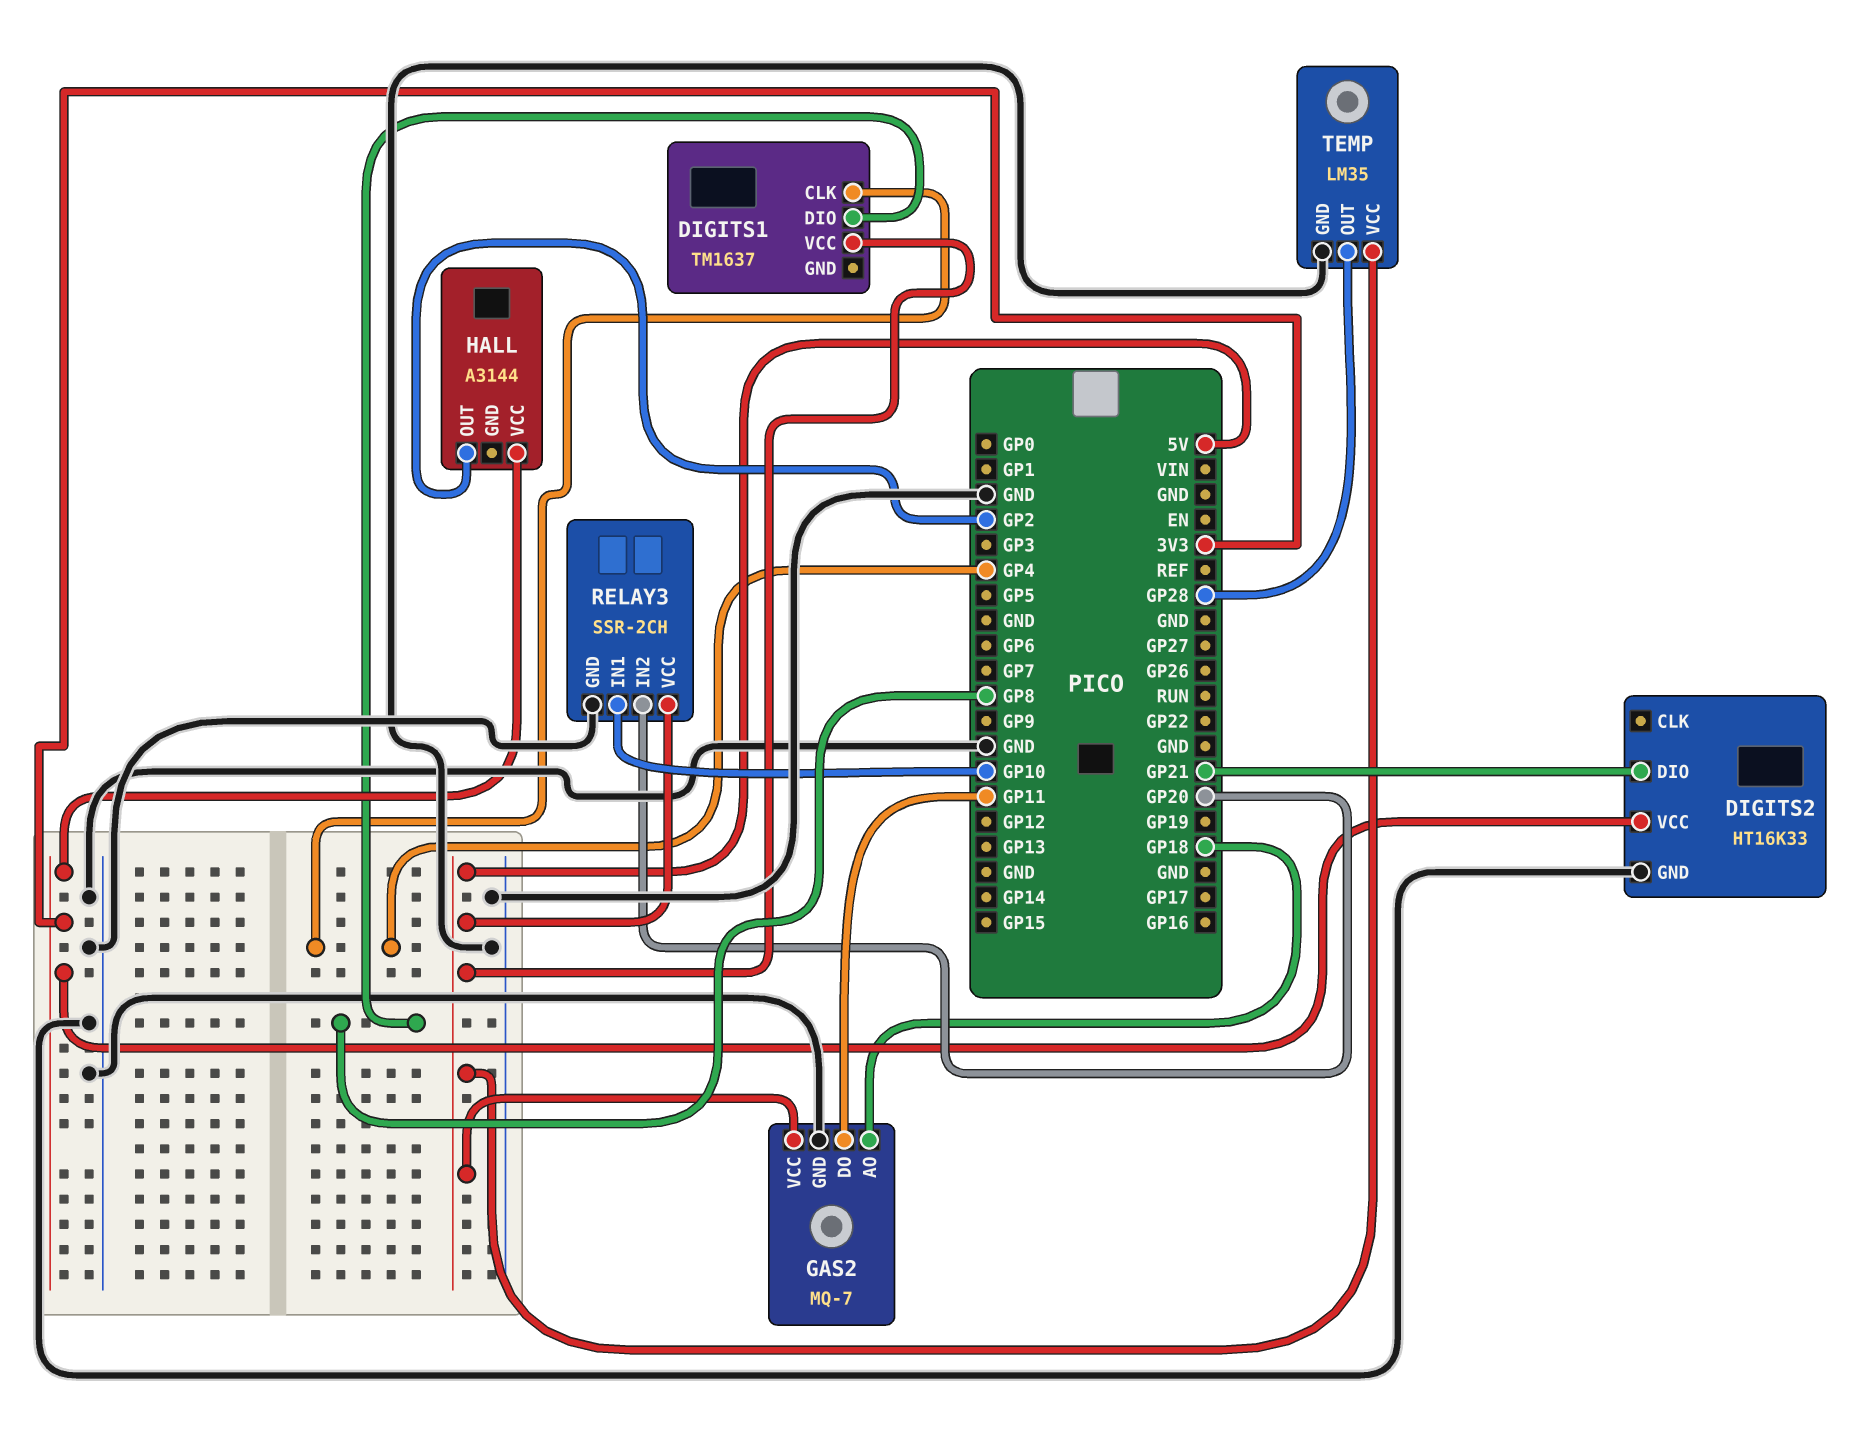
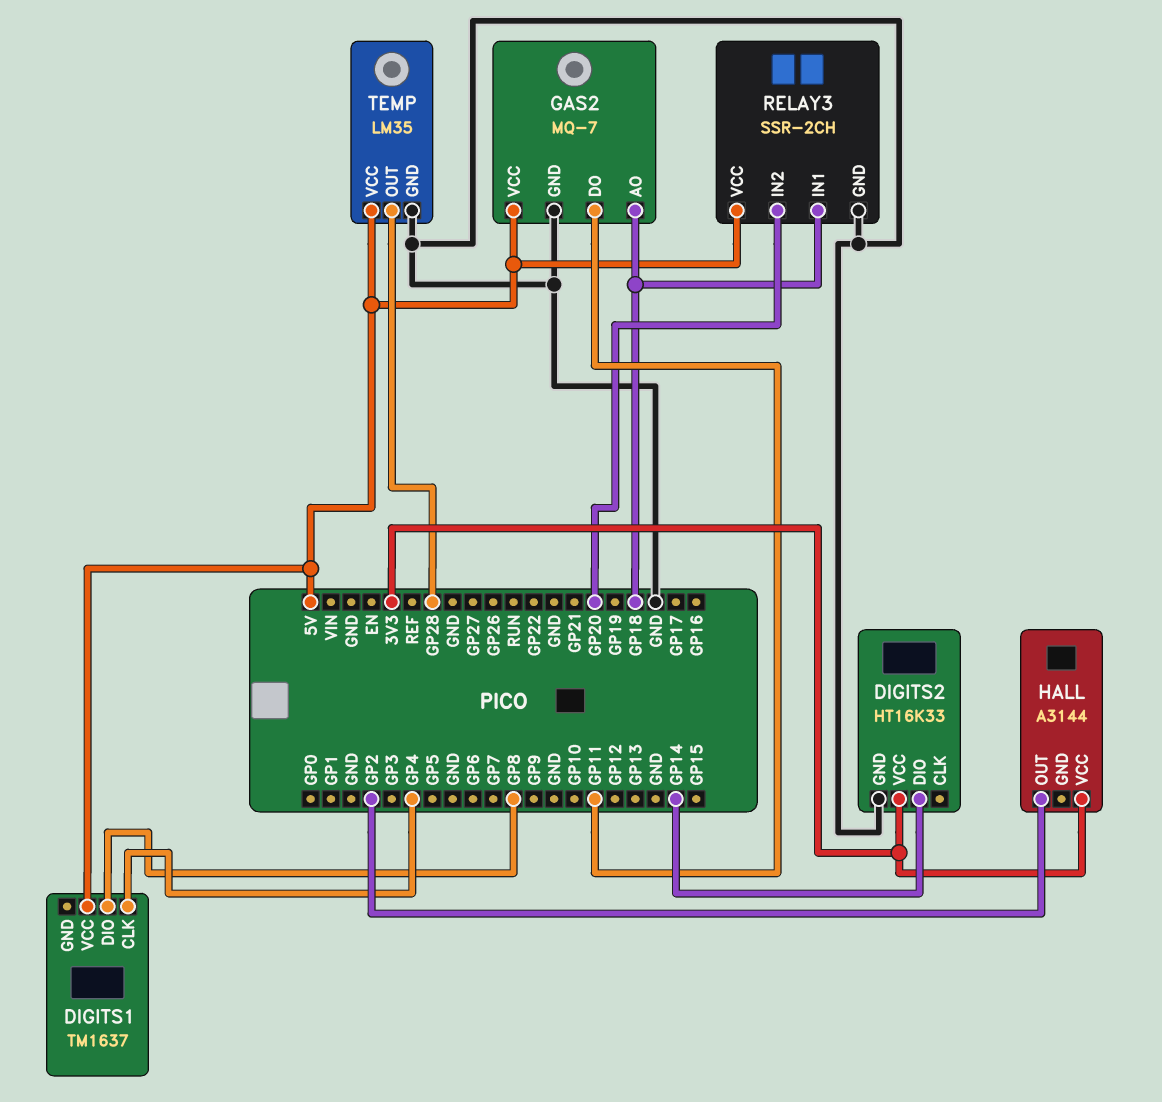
DIGITS2 pin DIO: GP21 -> GP14
RELAY3 pin IN1: GP10 -> GP18

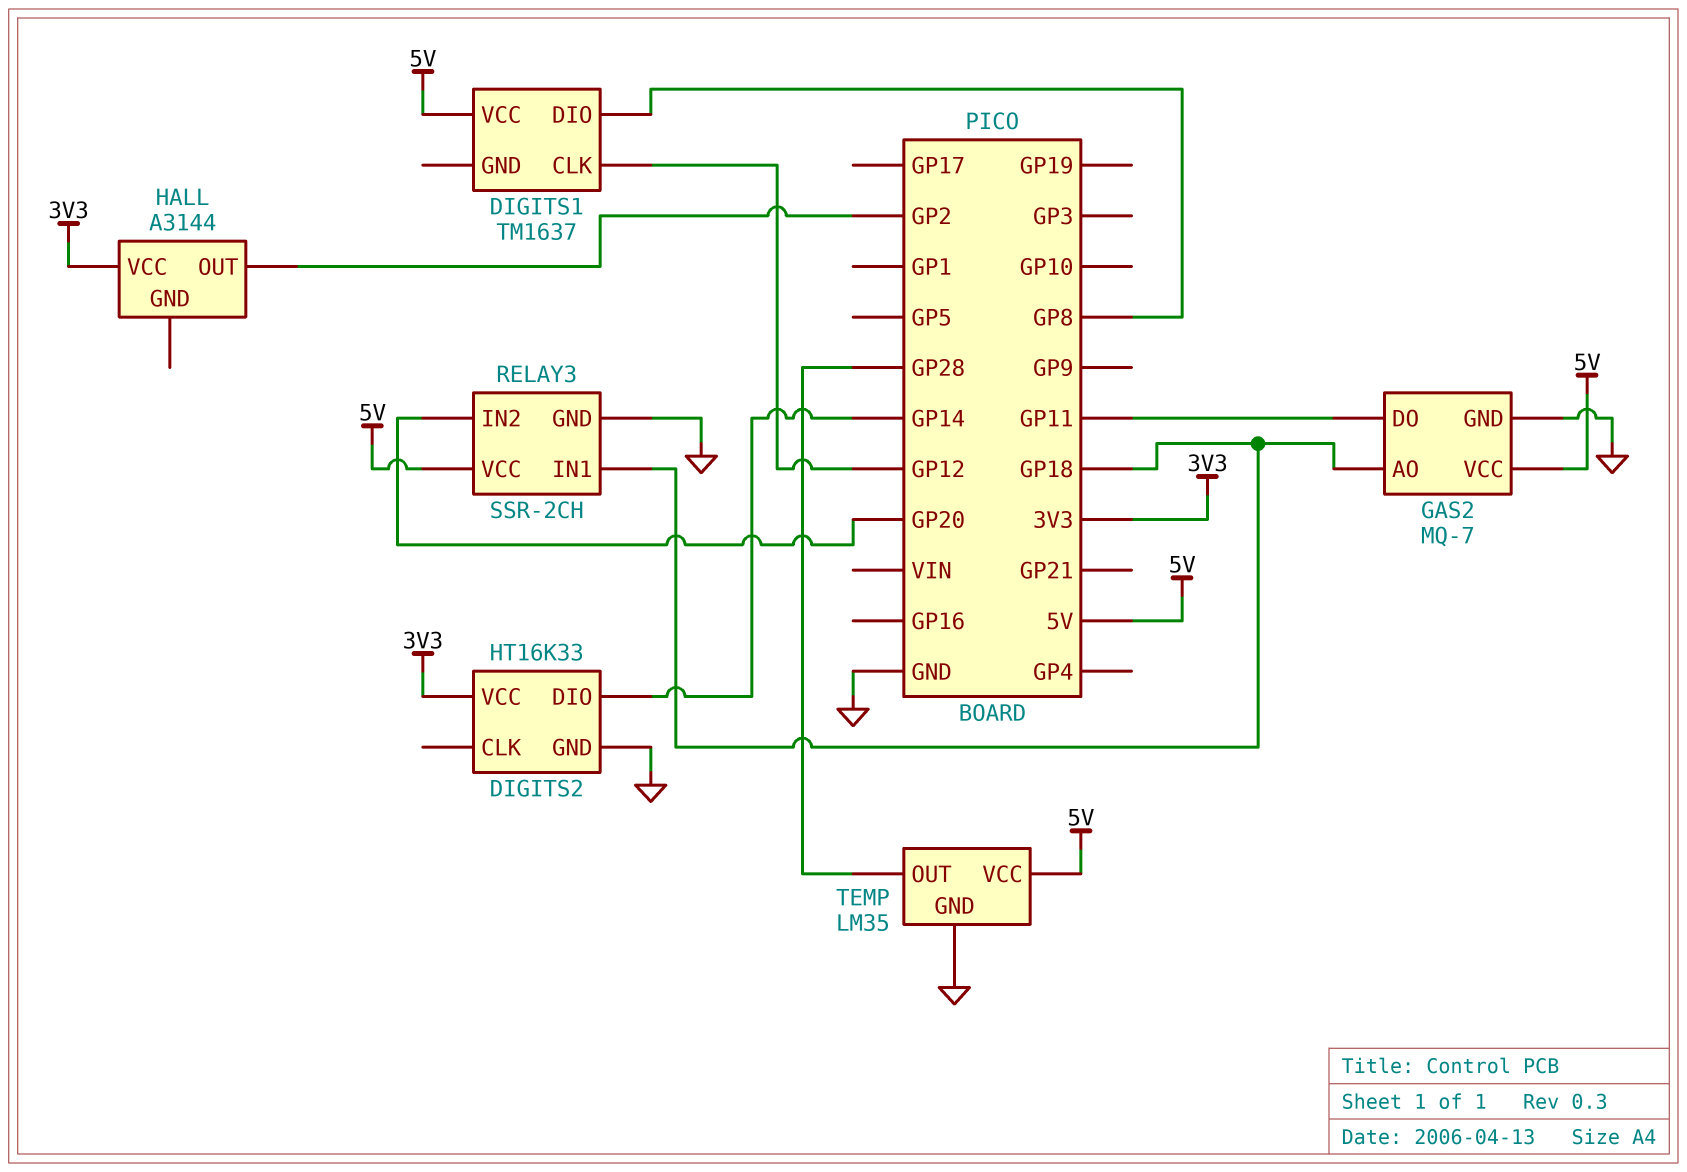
DIGITS1 pin CLK: GP4 -> GP12

